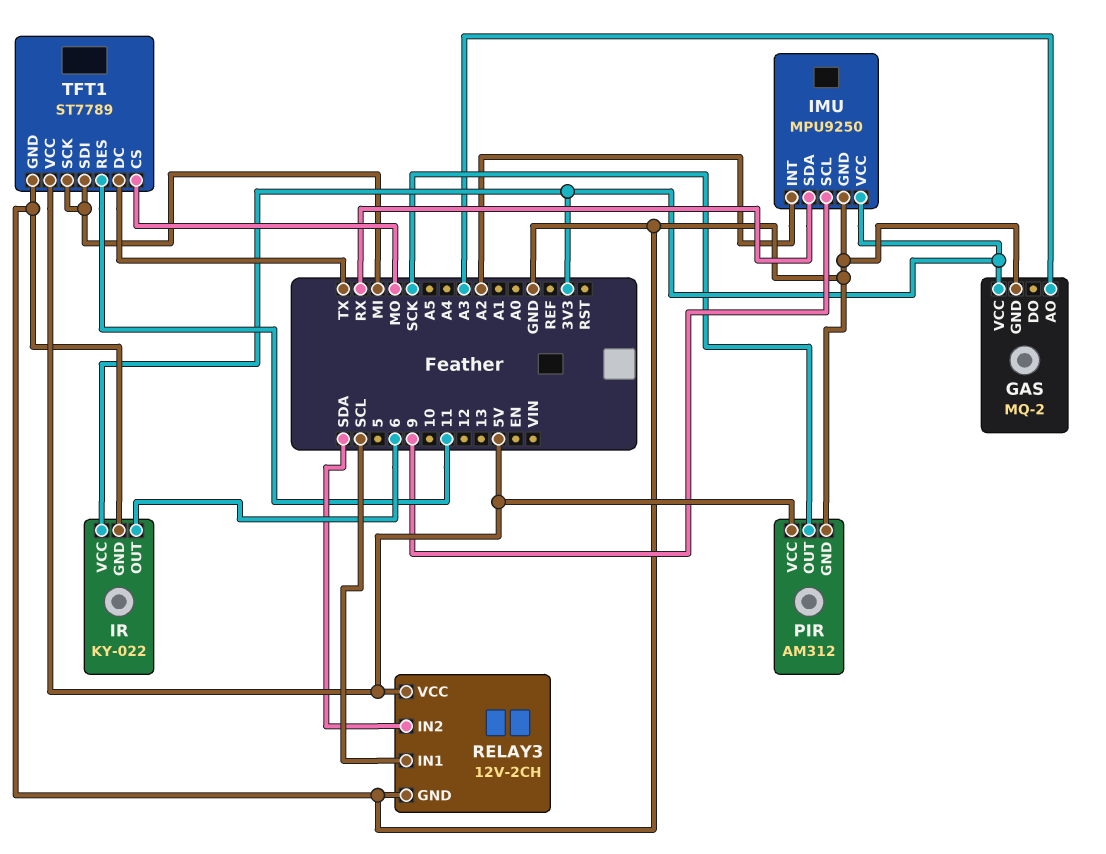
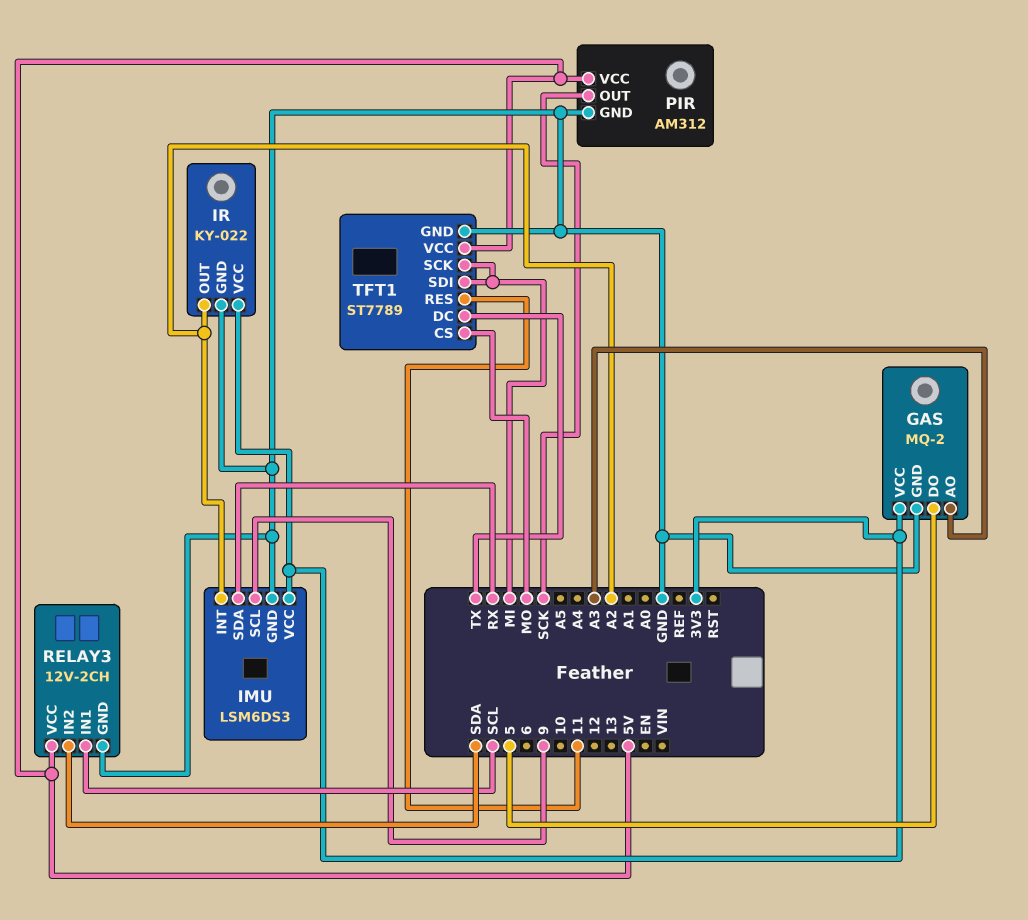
GAS pin DO: none -> 5
IMU: MPU9250 -> LSM6DS3
IR pin OUT: 6 -> A2

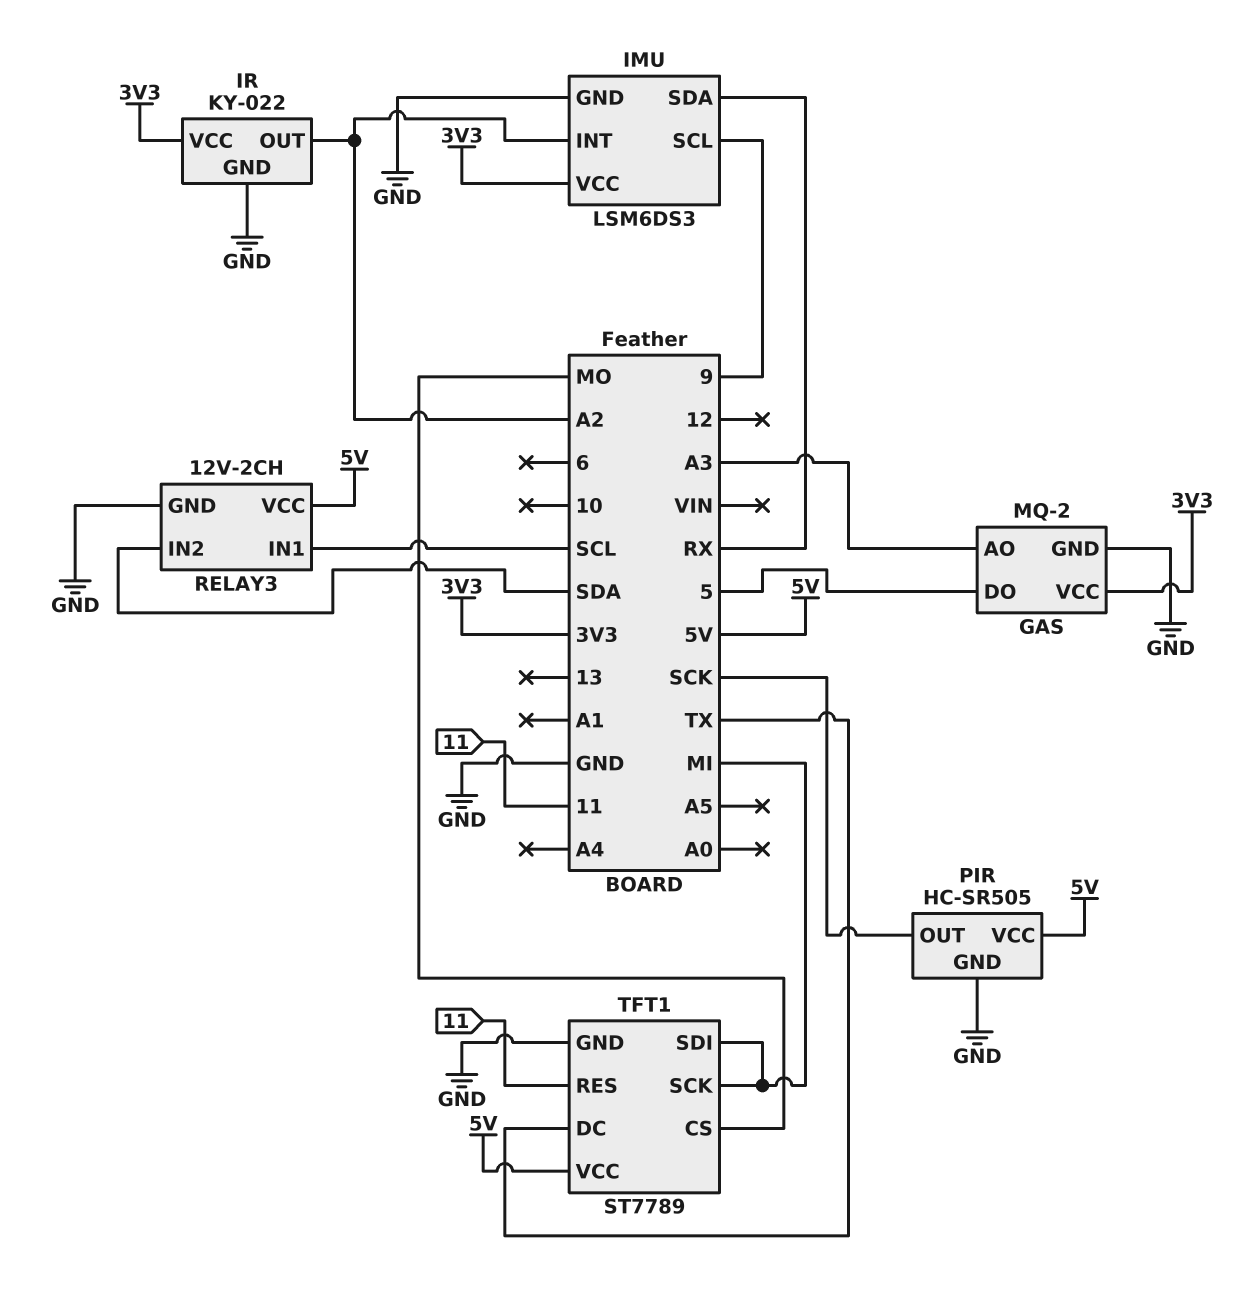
PIR: AM312 -> HC-SR505

